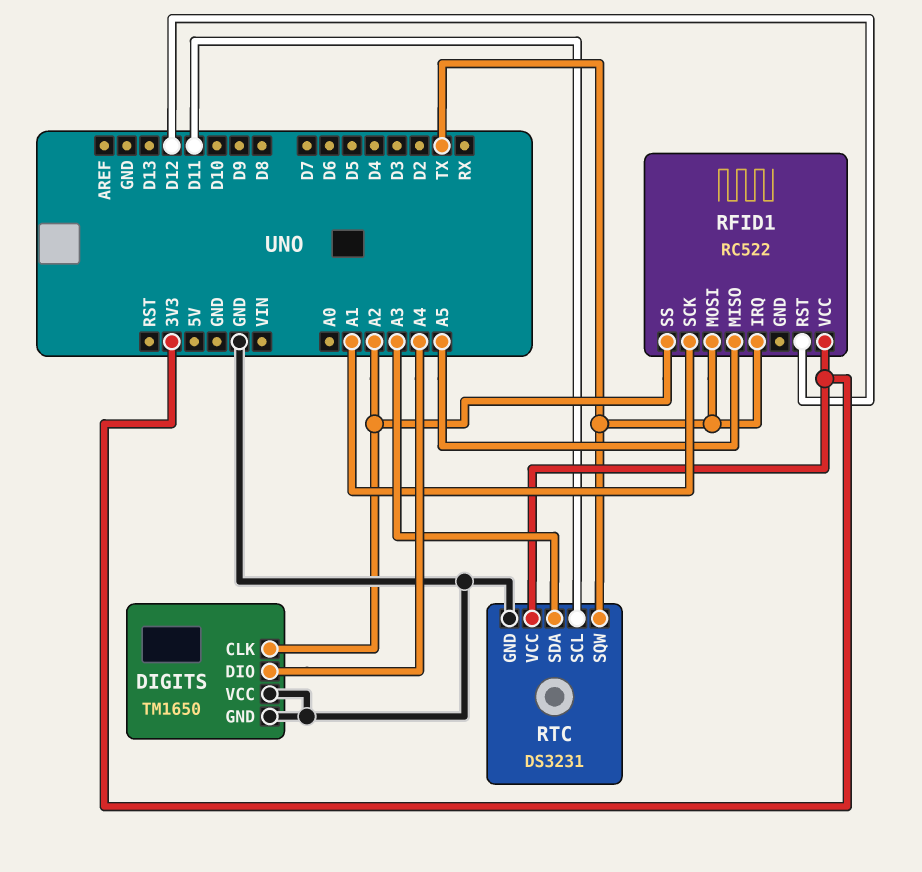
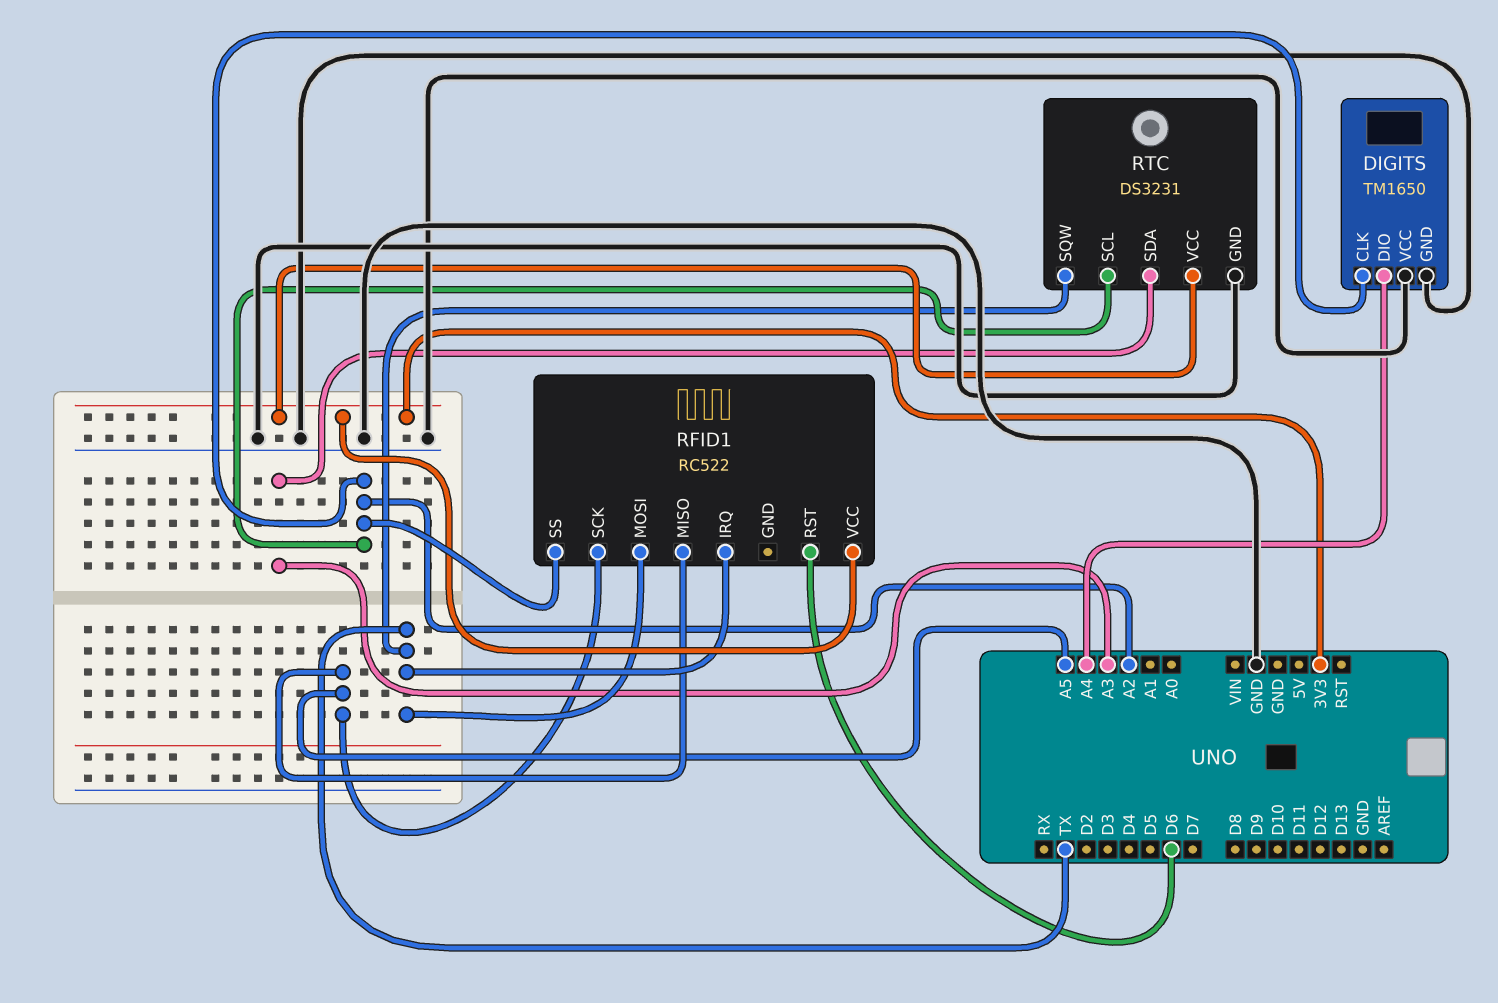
RFID1 pin RST: D12 -> D6
RFID1 pin SCK: A1 -> A5
RTC pin SCL: D11 -> A2

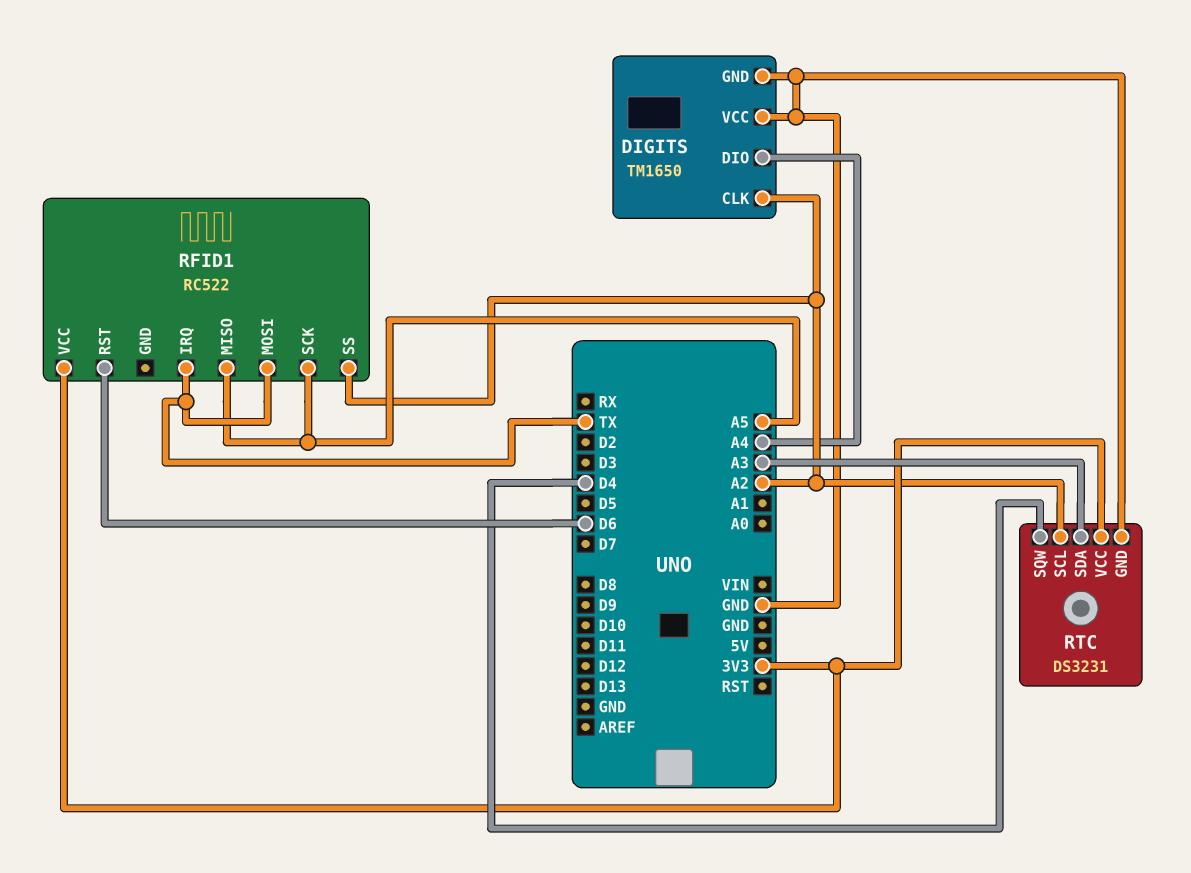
RTC pin SQW: TX -> D4

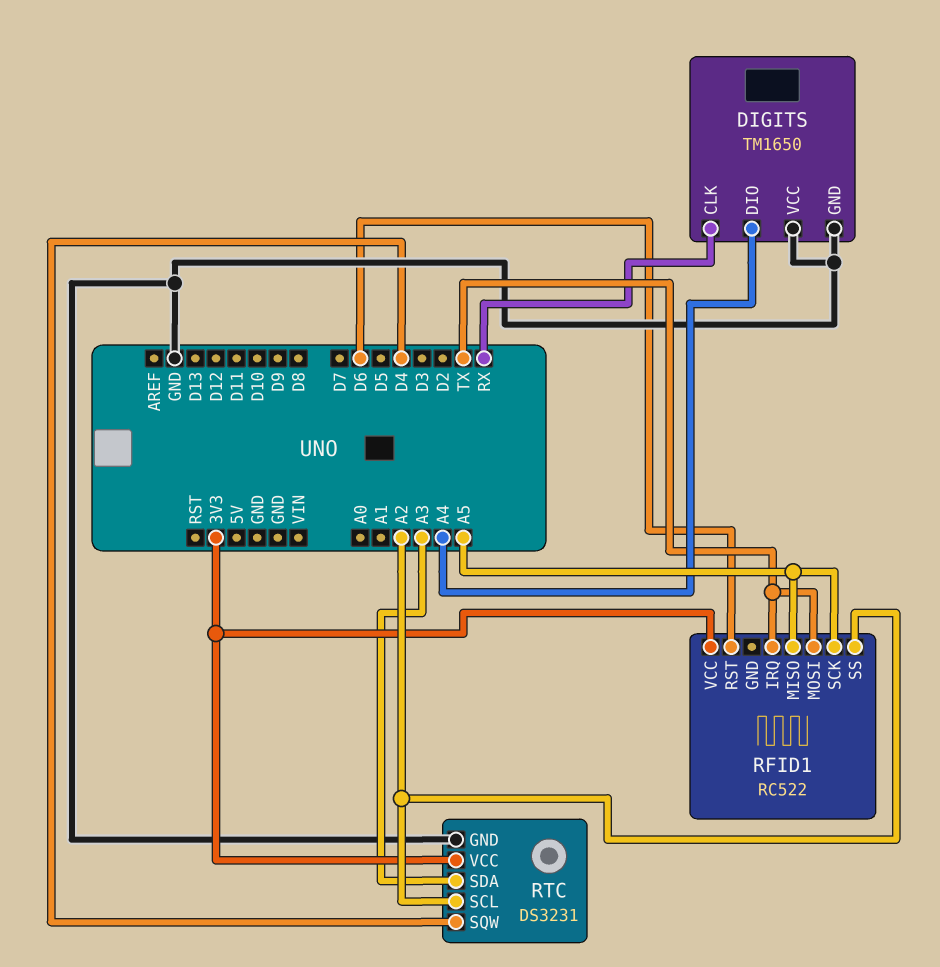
DIGITS pin CLK: A2 -> RX

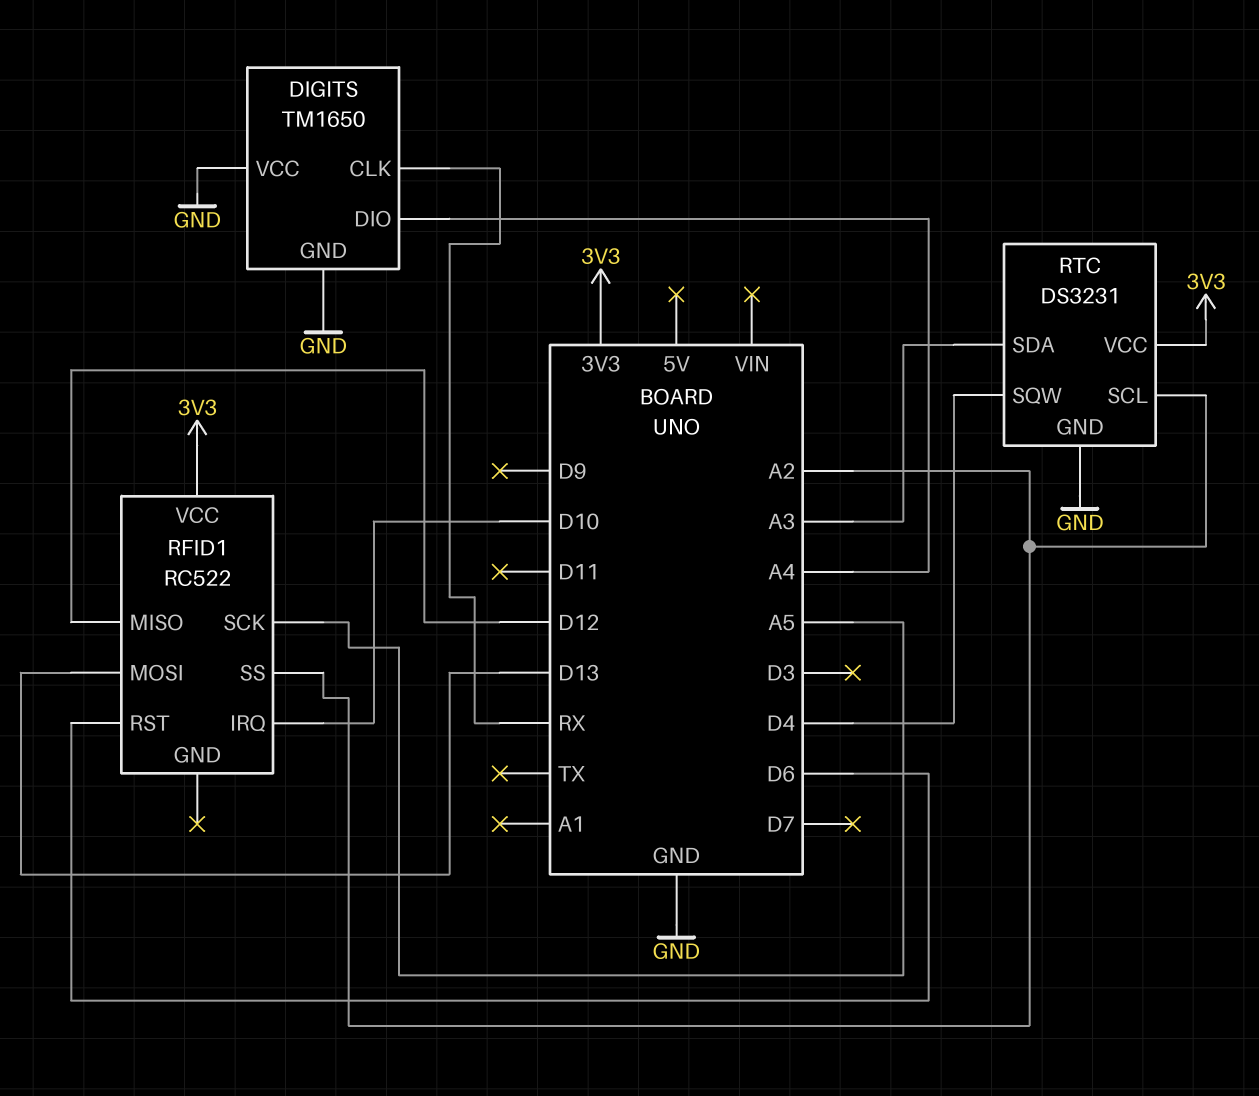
RFID1 pin IRQ: TX -> D10
RFID1 pin MISO: A5 -> D12
RFID1 pin MOSI: TX -> D13

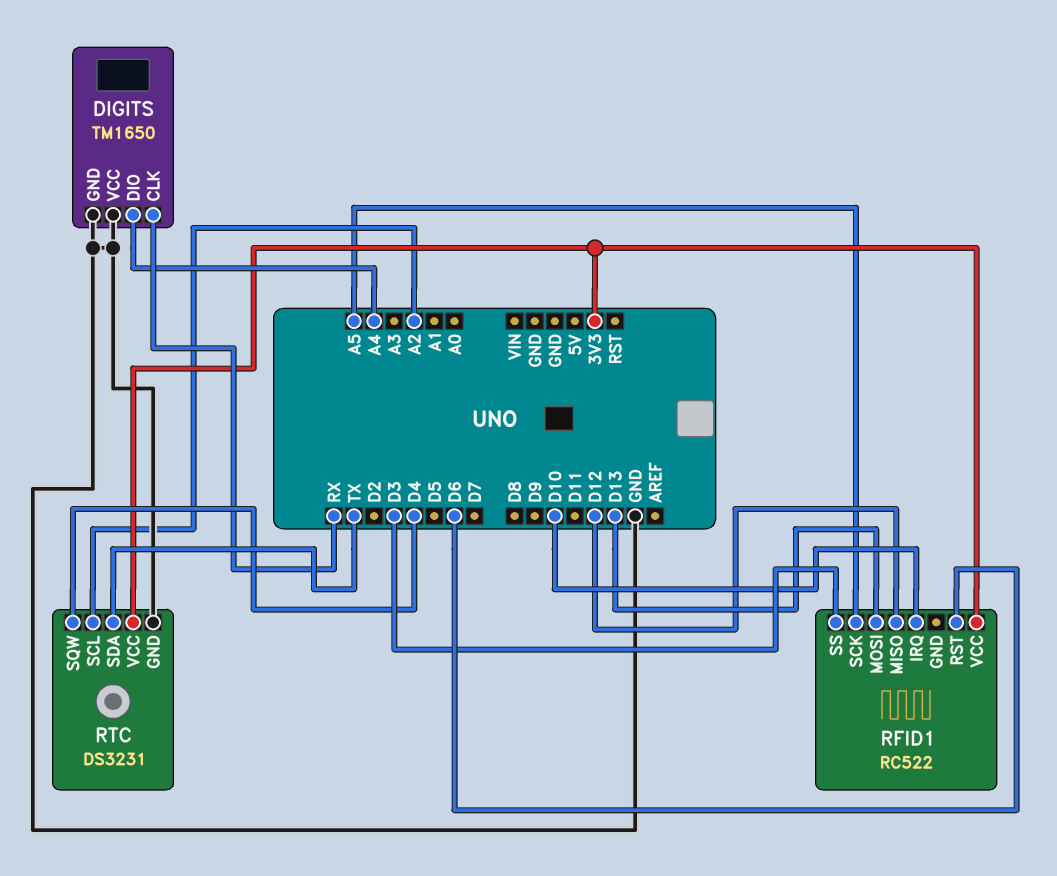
RFID1 pin SS: A2 -> D3
RTC pin SDA: A3 -> TX

